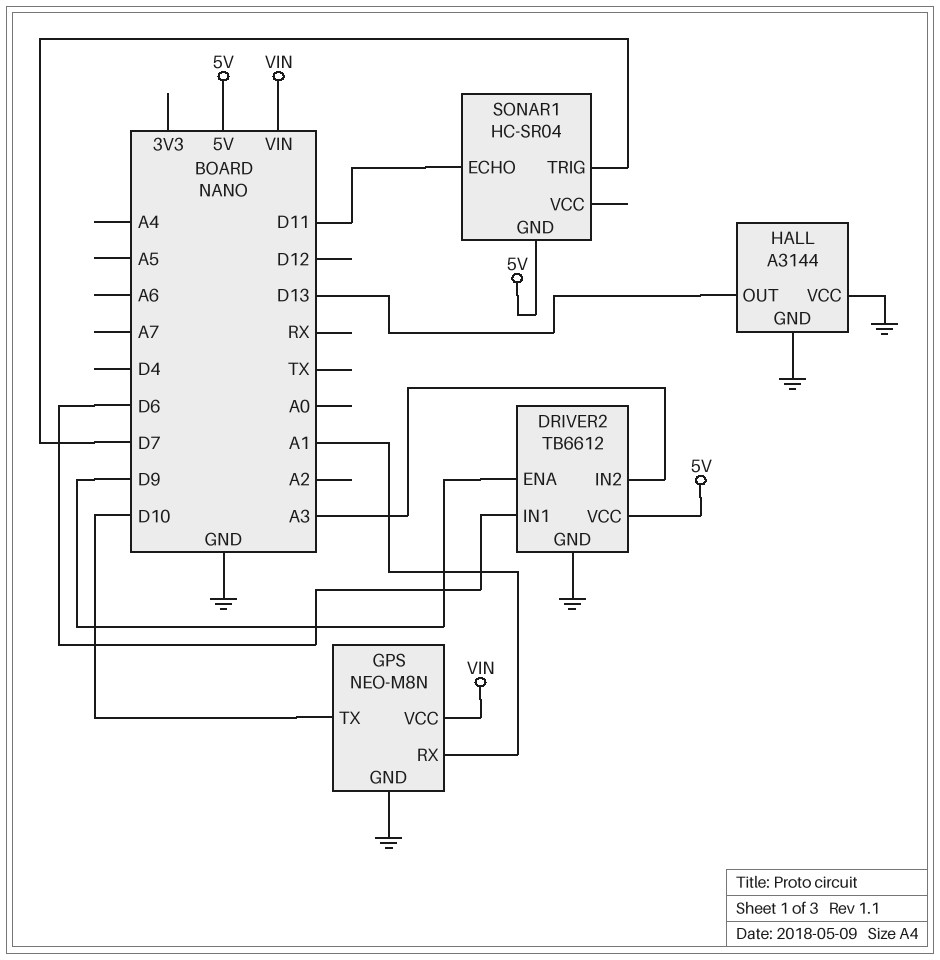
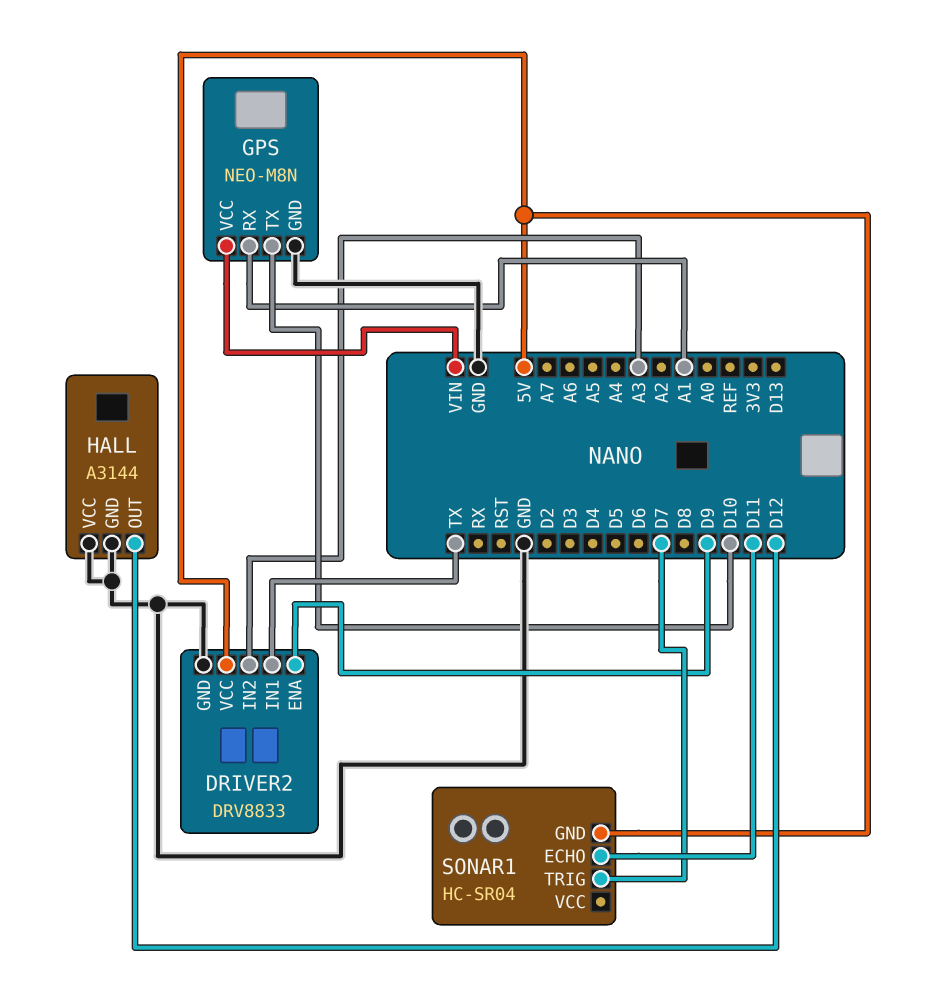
DRIVER2: TB6612 -> DRV8833
DRIVER2 pin IN1: D6 -> TX
HALL pin OUT: D13 -> D12

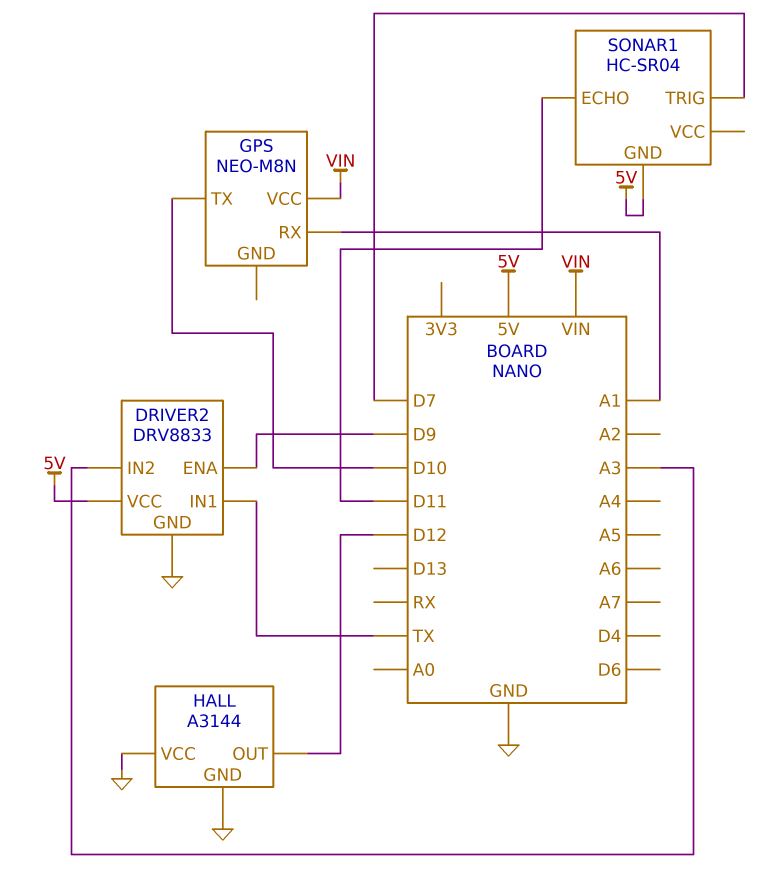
GPS pin GND: GND -> none

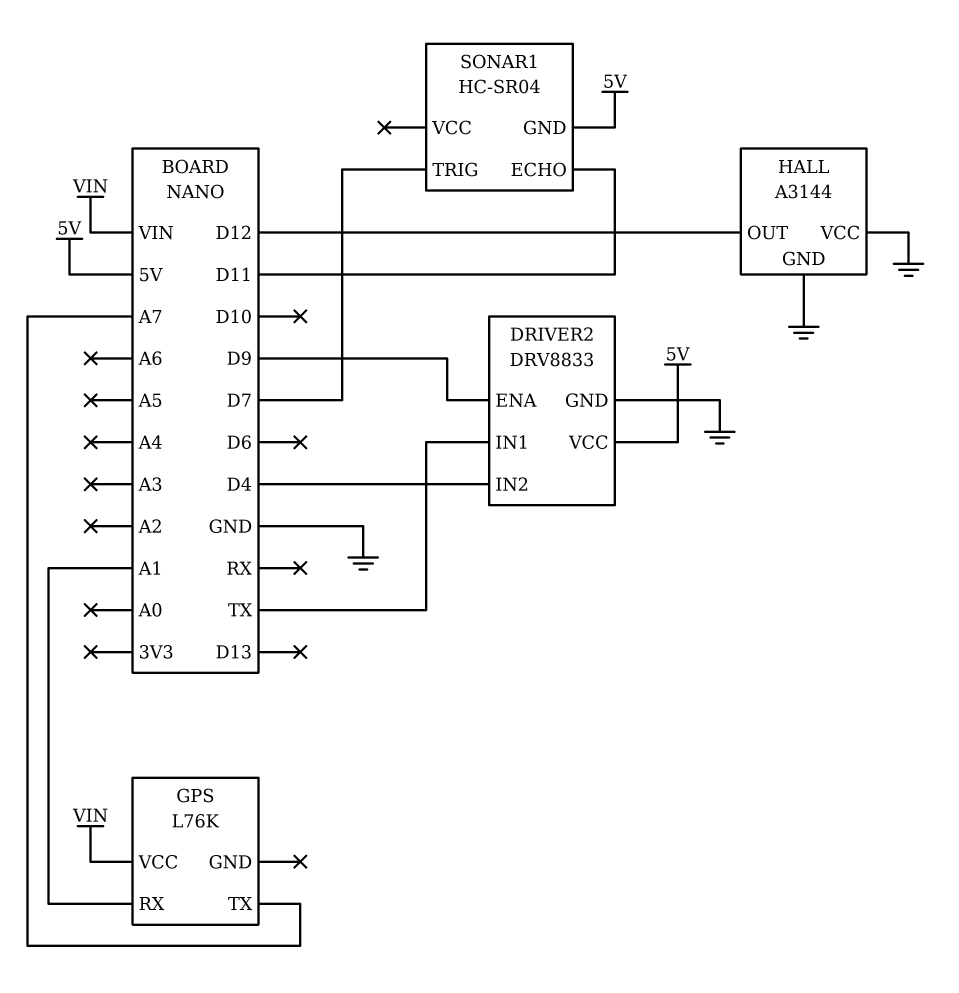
DRIVER2 pin IN2: A3 -> D4
GPS: NEO-M8N -> L76K
GPS pin TX: D10 -> A7

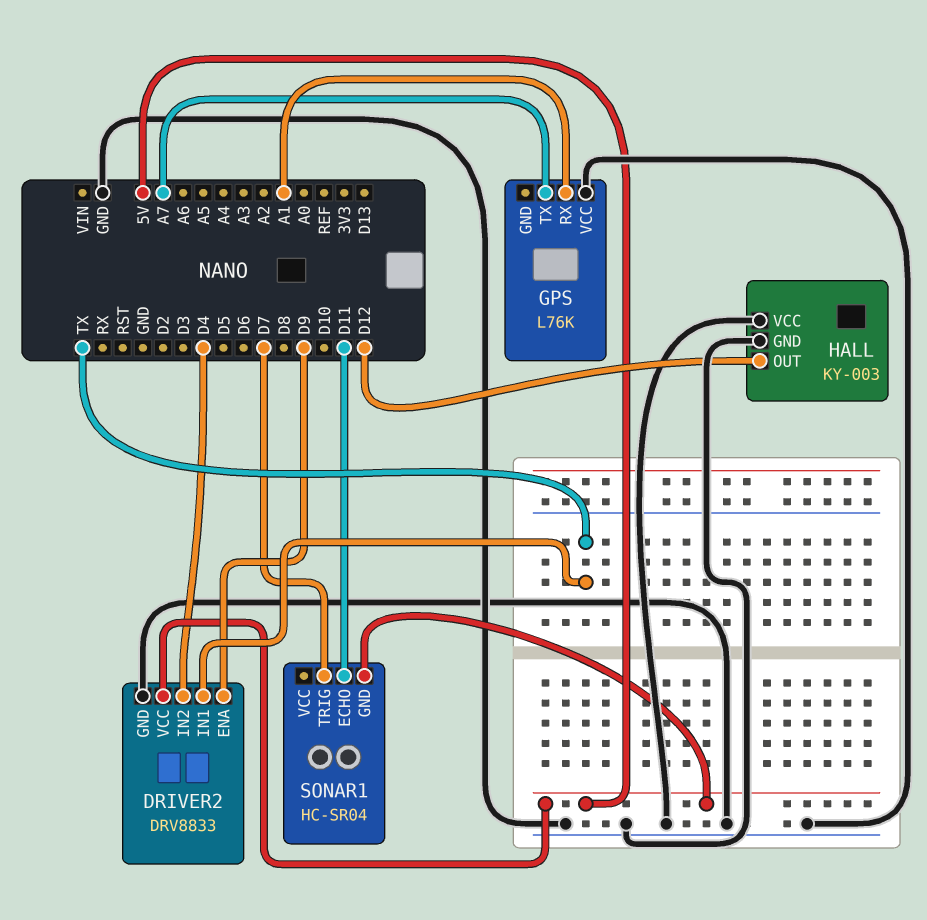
GPS pin VCC: VIN -> GND
HALL: A3144 -> KY-003

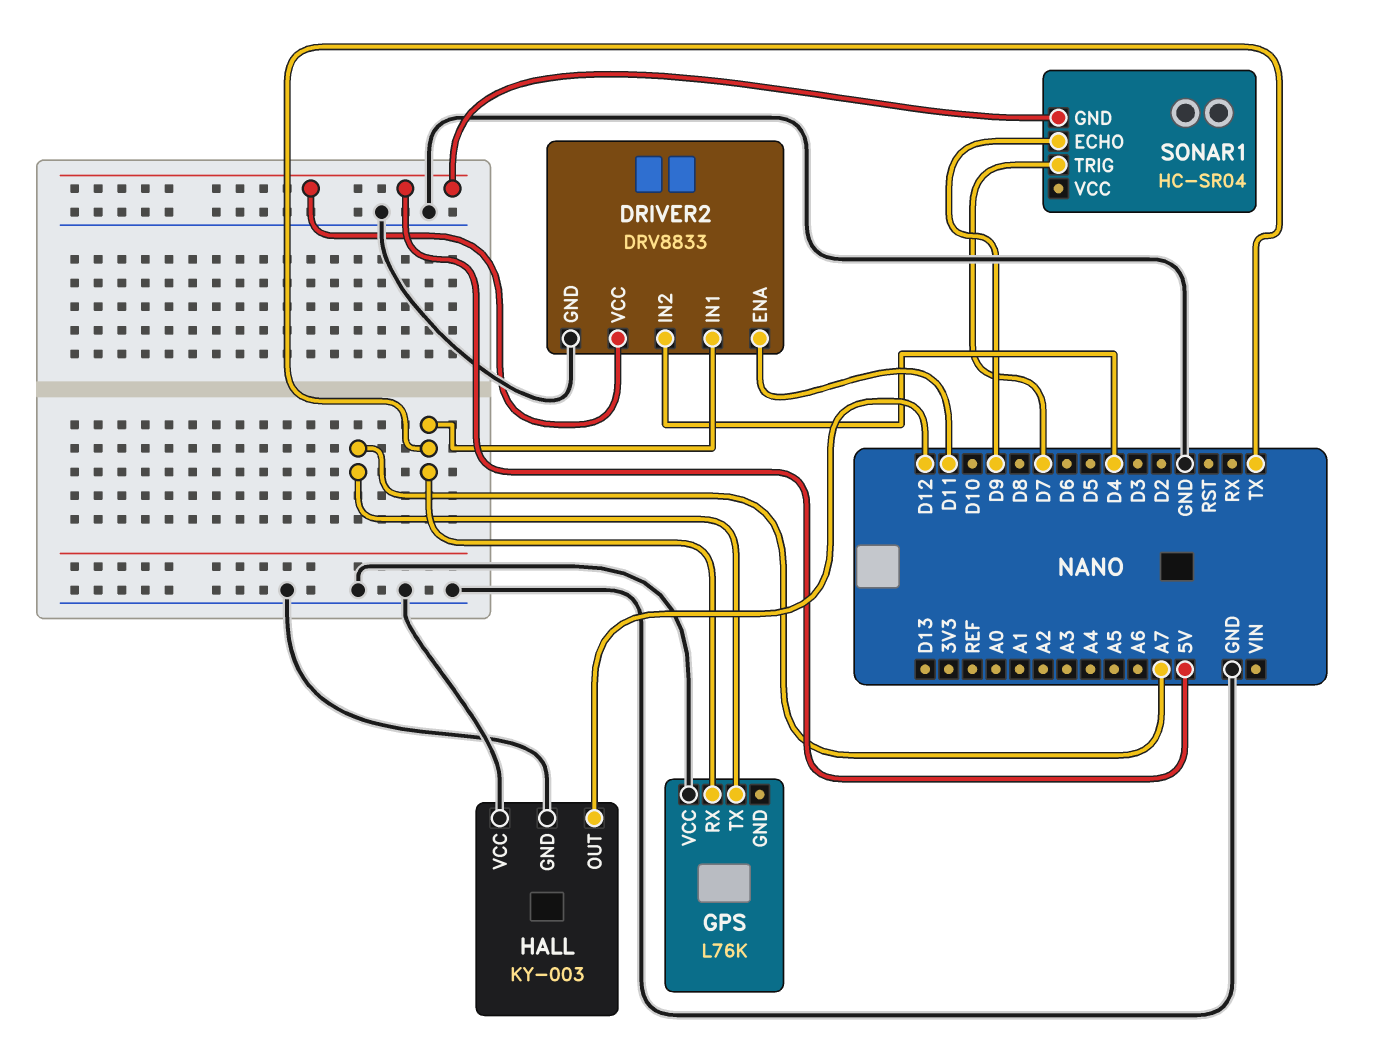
DRIVER2 pin ENA: D9 -> D11
GPS pin RX: A1 -> TX
SONAR1 pin ECHO: D11 -> D9

